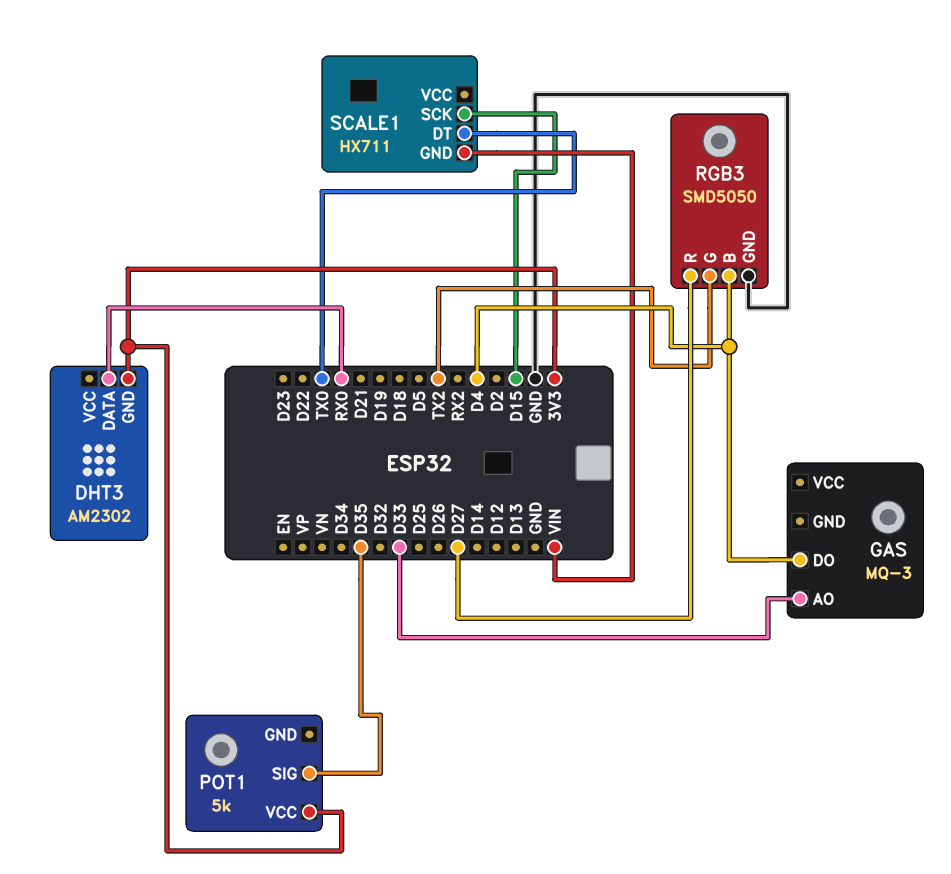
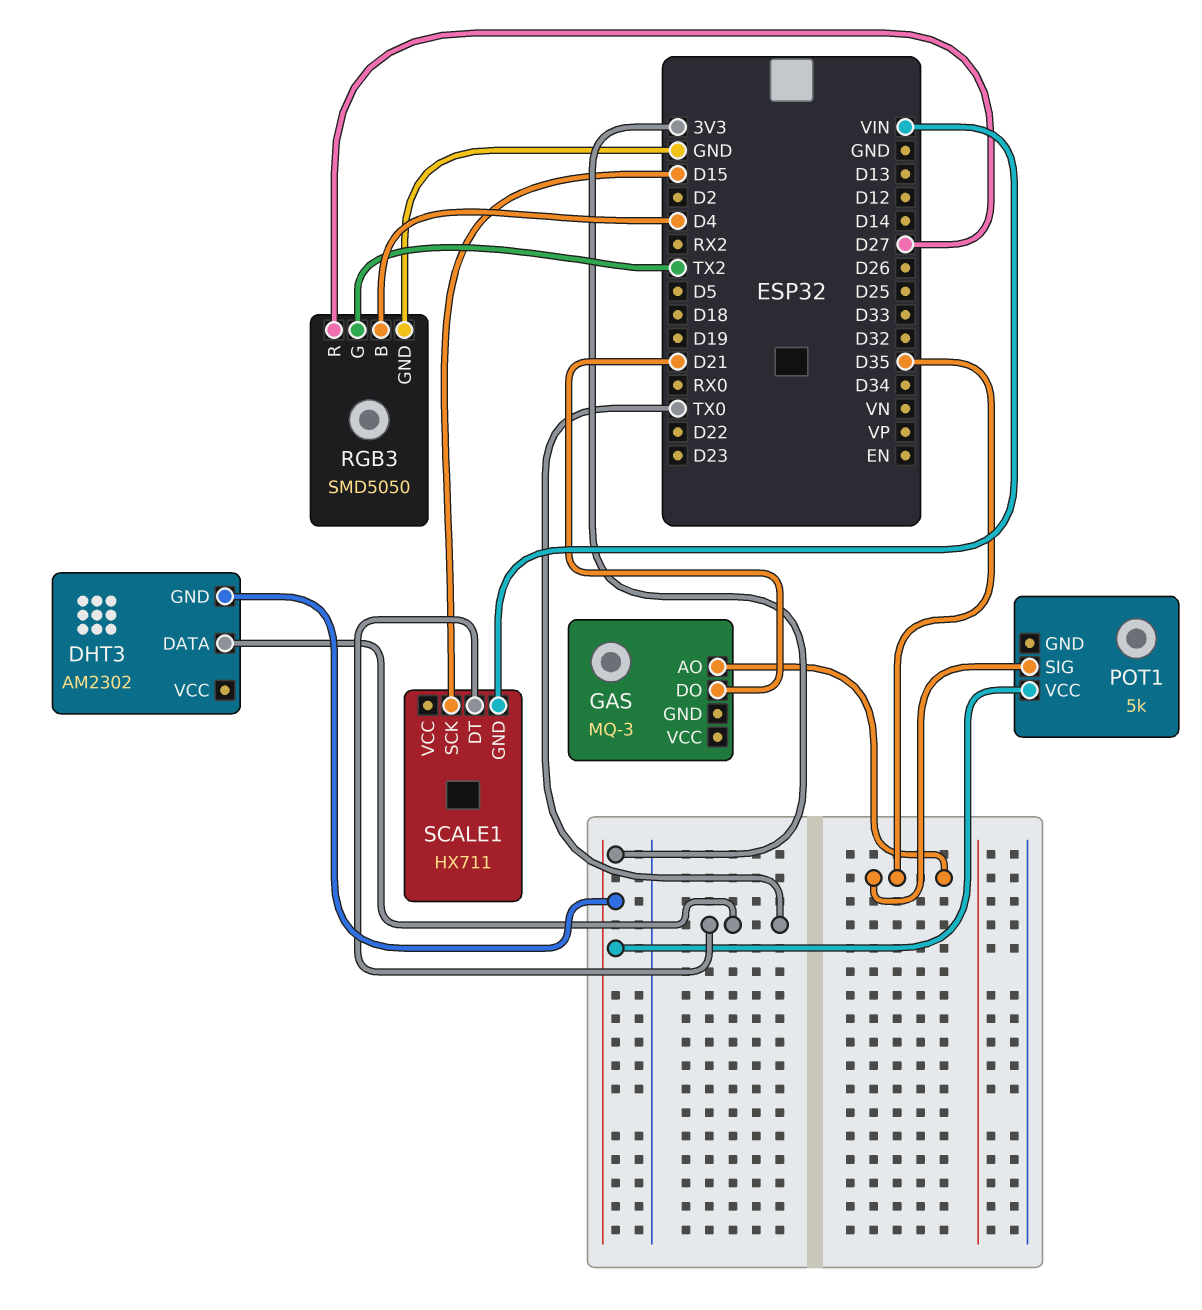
DHT3 pin DATA: RX0 -> TX0
GAS pin AO: D33 -> D35
GAS pin DO: D4 -> D21

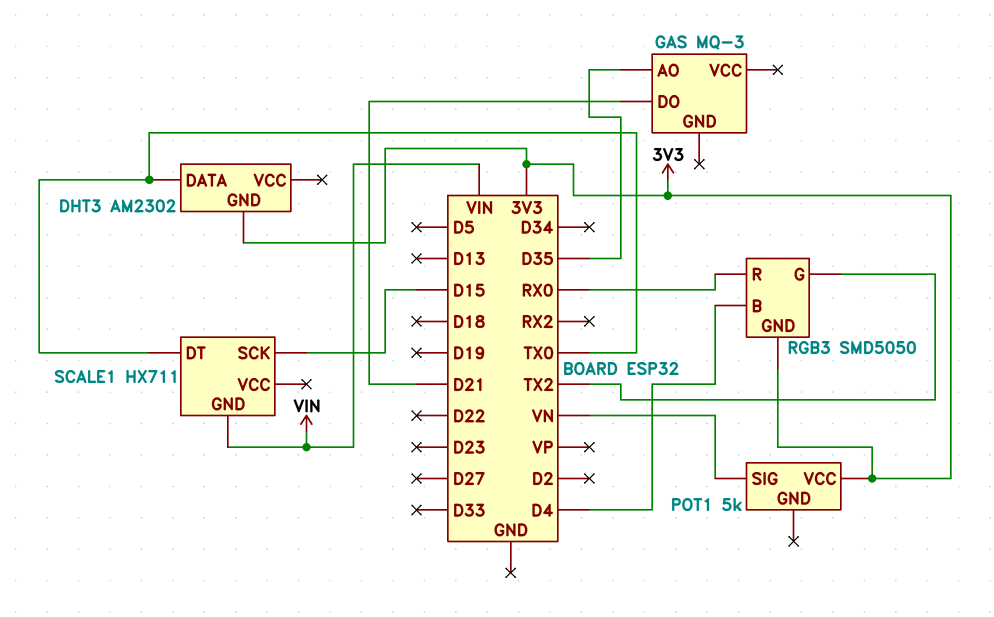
POT1 pin SIG: D35 -> VN
RGB3 pin GND: GND -> 3V3
RGB3 pin R: D27 -> RX0

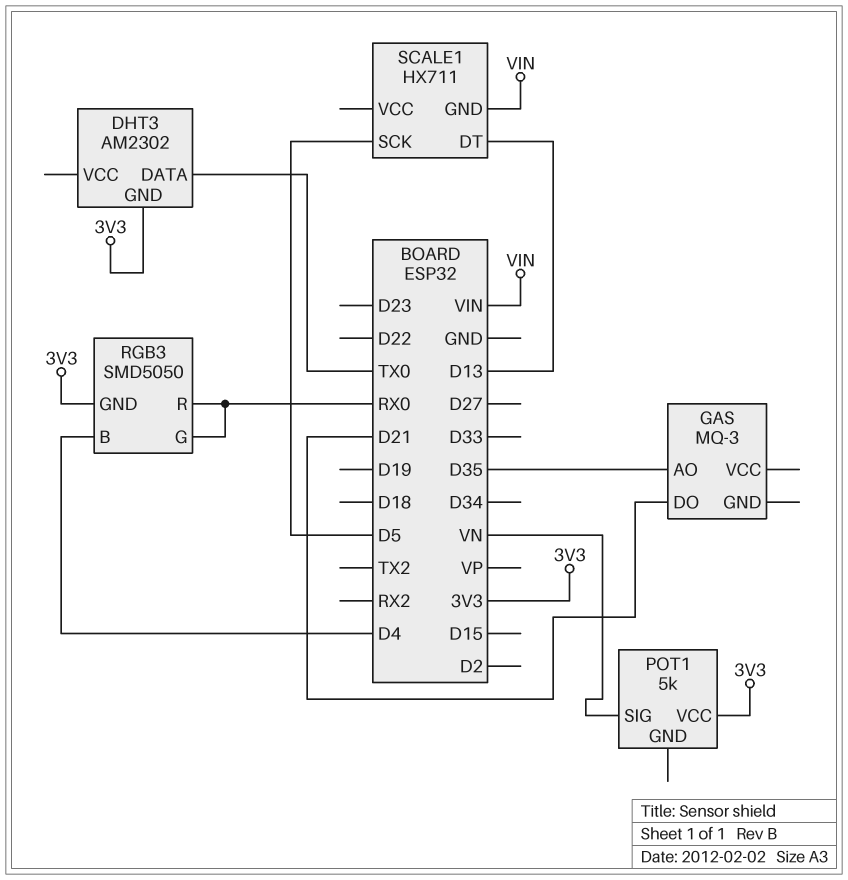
RGB3 pin G: TX2 -> RX0
SCALE1 pin DT: TX0 -> D13
SCALE1 pin SCK: D15 -> D5

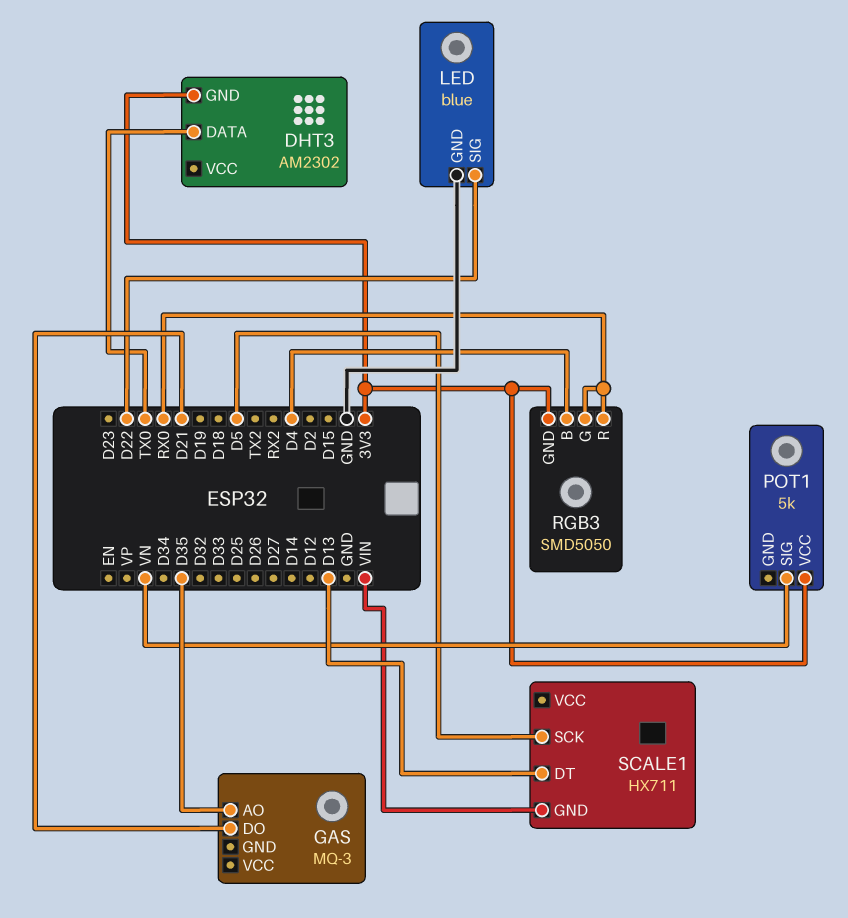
LED: none -> blue
LED pin GND: none -> GND
LED pin SIG: none -> D22

